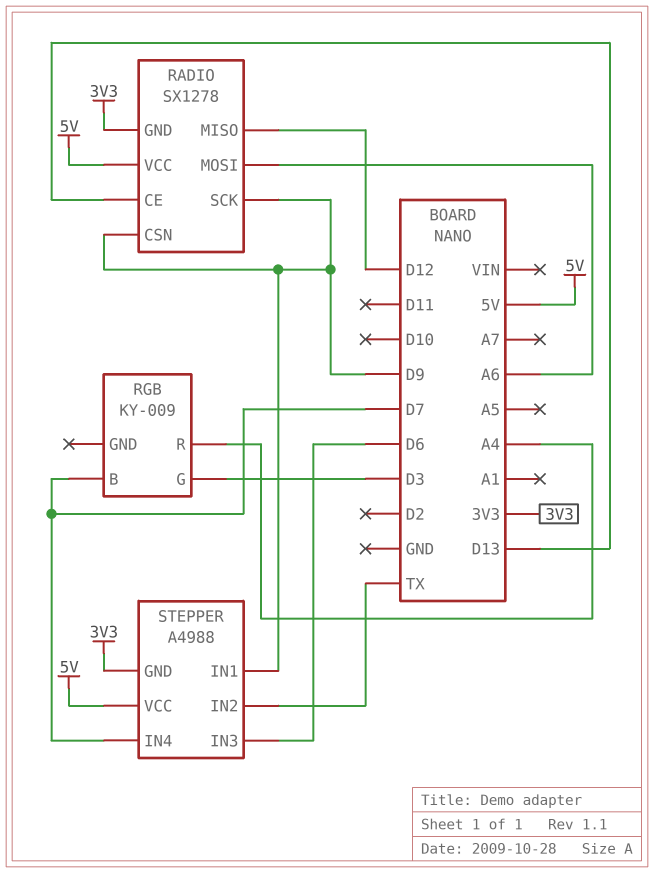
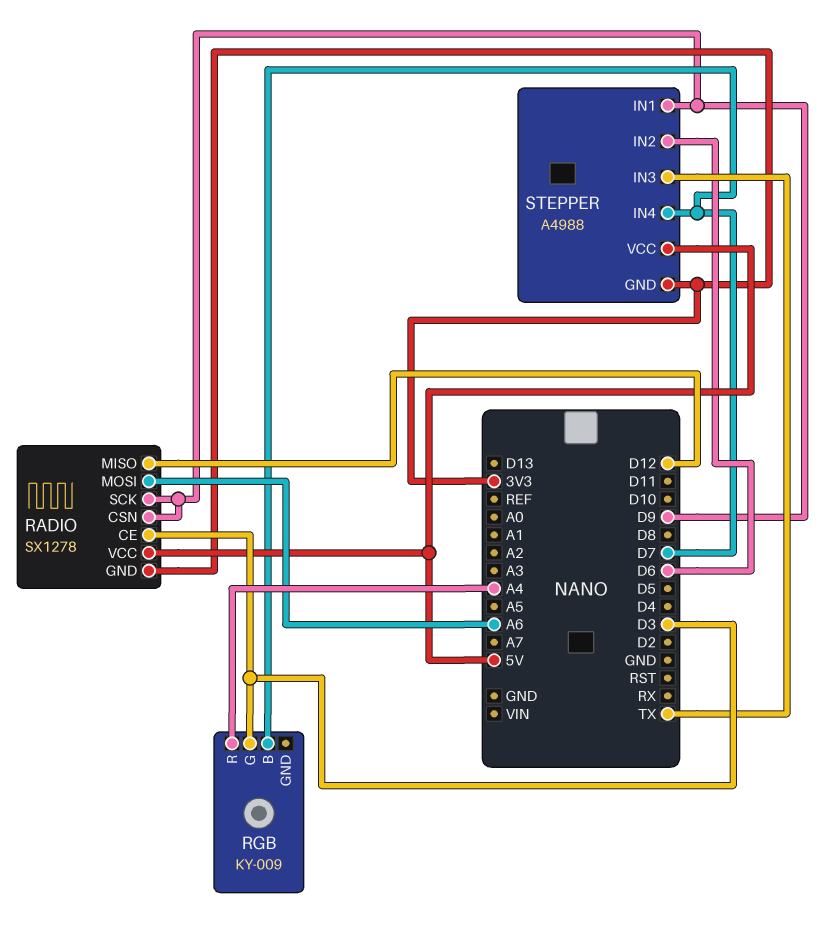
RADIO pin CE: D13 -> D3
STEPPER pin IN2: TX -> D6
STEPPER pin IN3: D6 -> TX

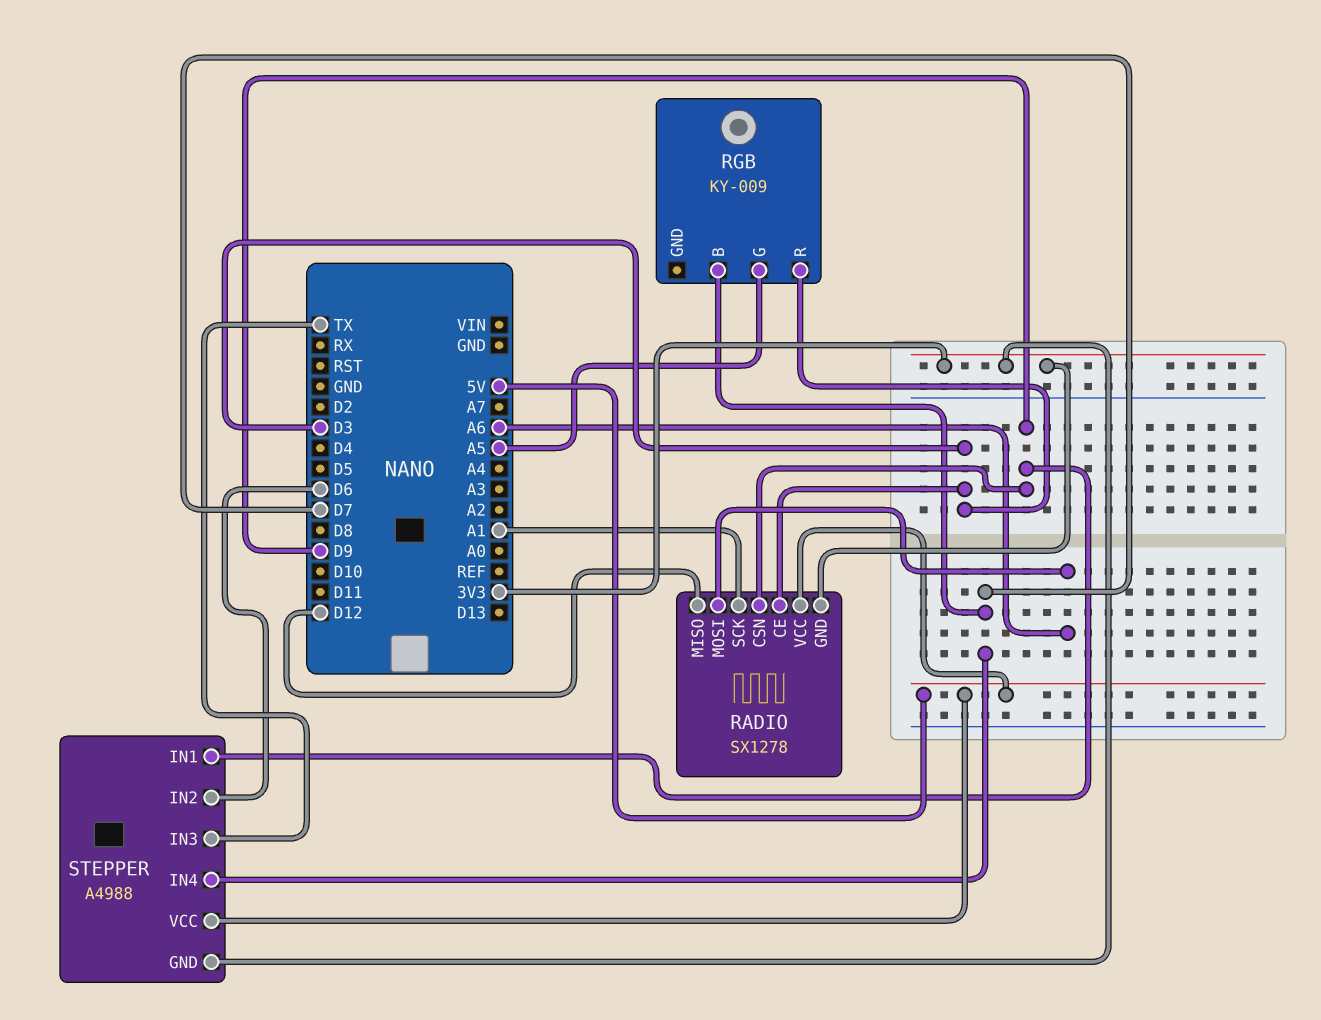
RADIO pin SCK: D9 -> A1
RGB pin G: D3 -> A5
RGB pin R: A4 -> D3

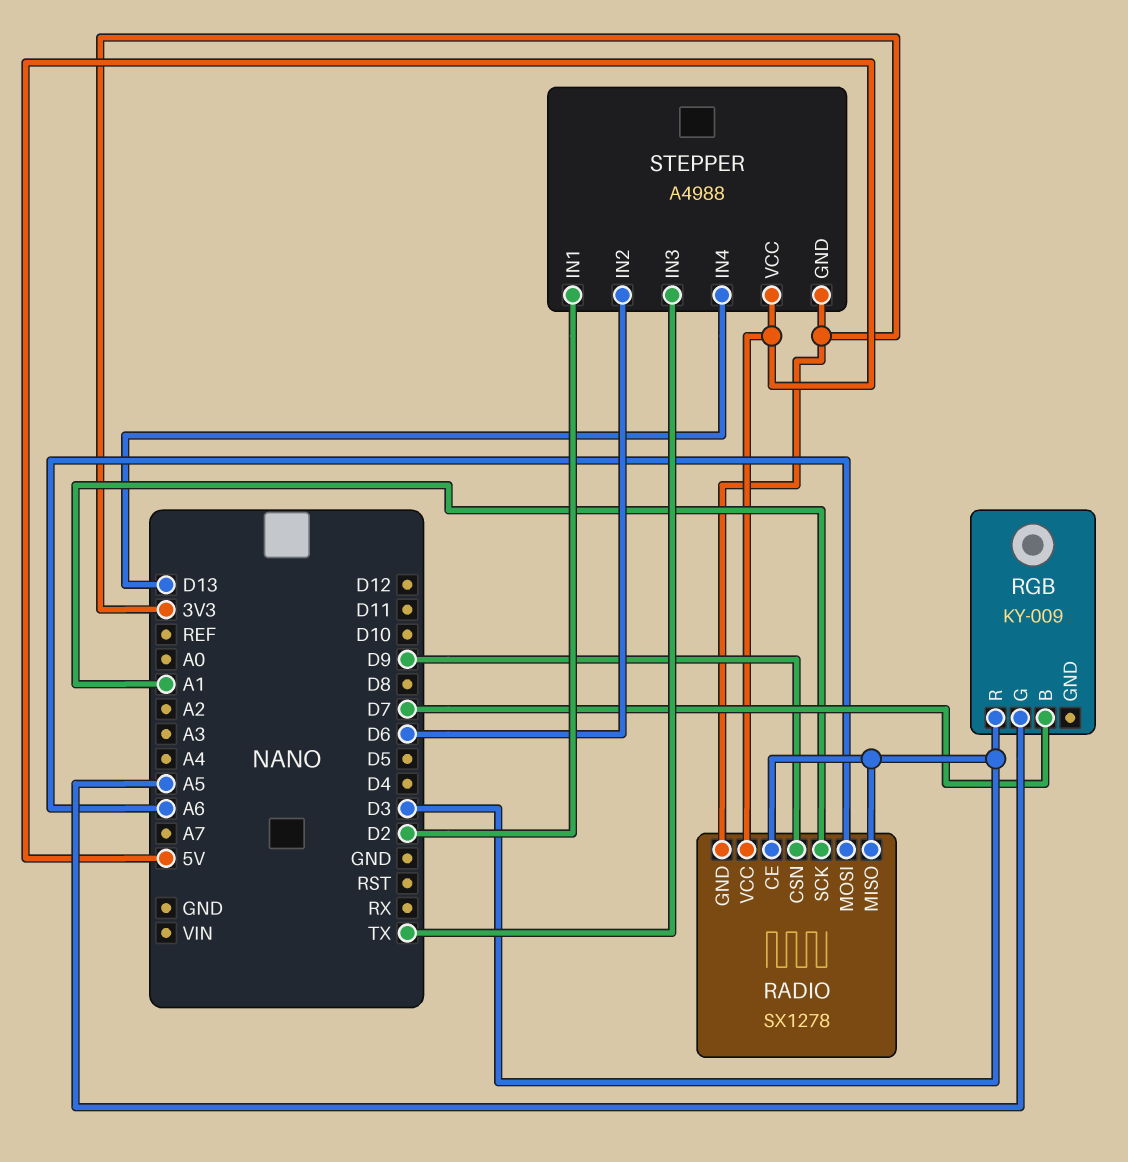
RADIO pin MISO: D12 -> D3
STEPPER pin IN1: D9 -> D2
STEPPER pin IN4: D7 -> D13

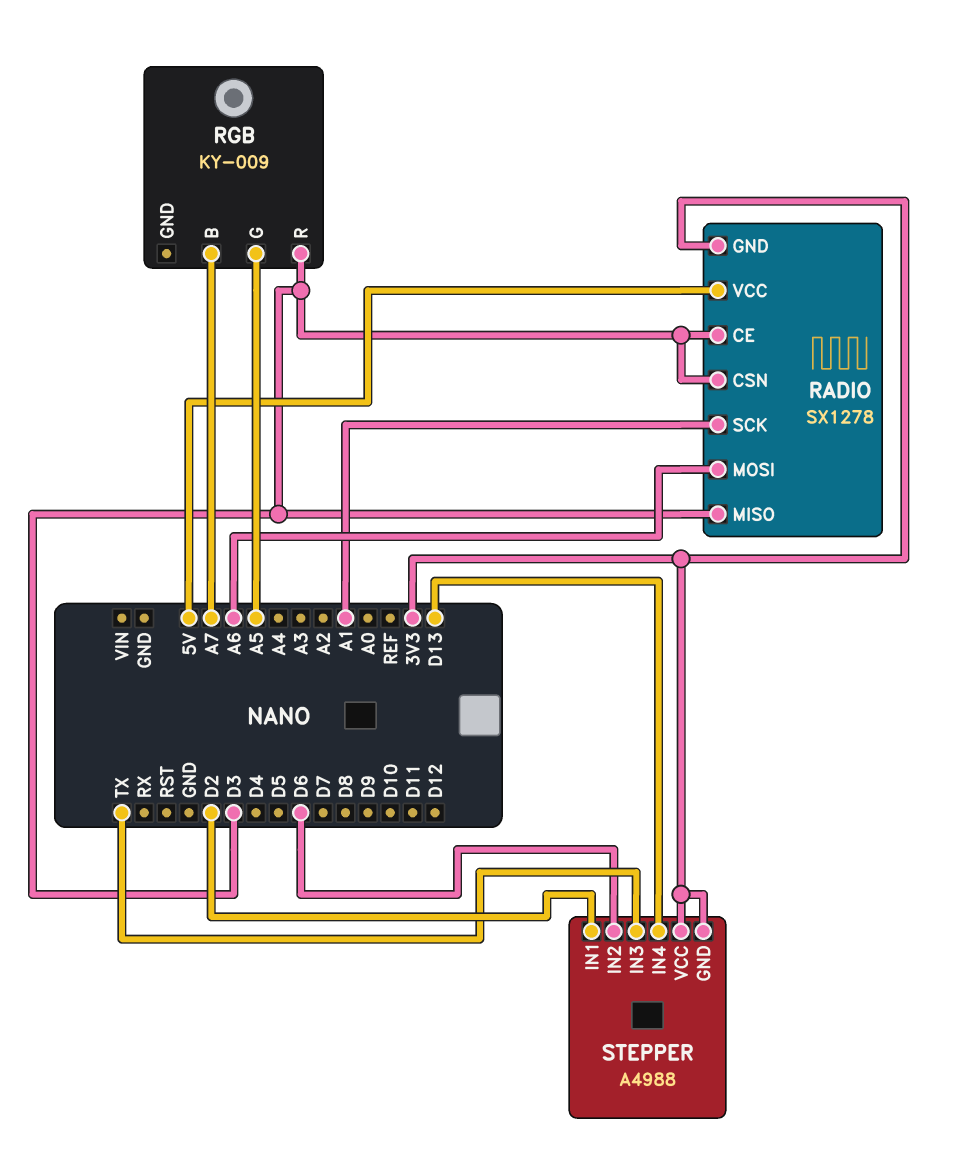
RADIO pin CSN: D9 -> D3
RGB pin B: D7 -> A7
STEPPER pin VCC: 5V -> 3V3

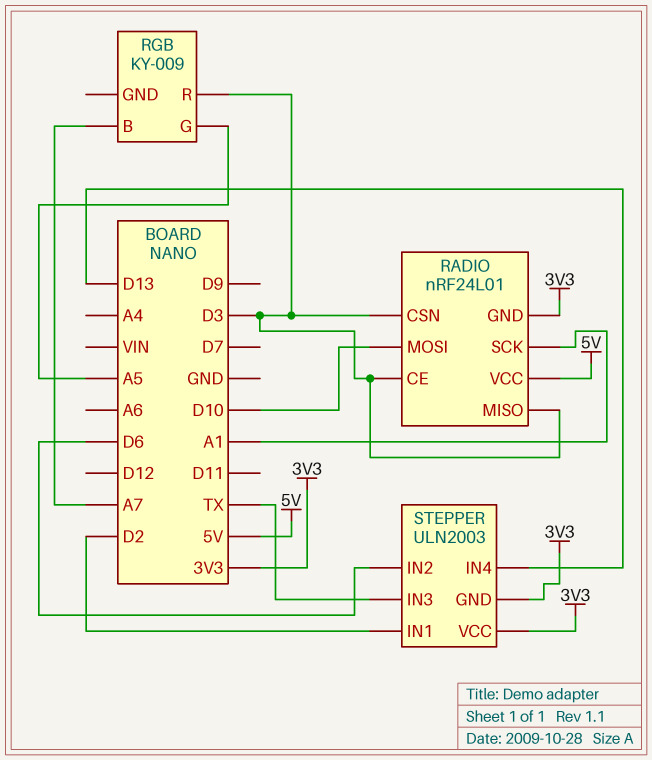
RADIO: SX1278 -> nRF24L01
RADIO pin MOSI: A6 -> D10
STEPPER: A4988 -> ULN2003

